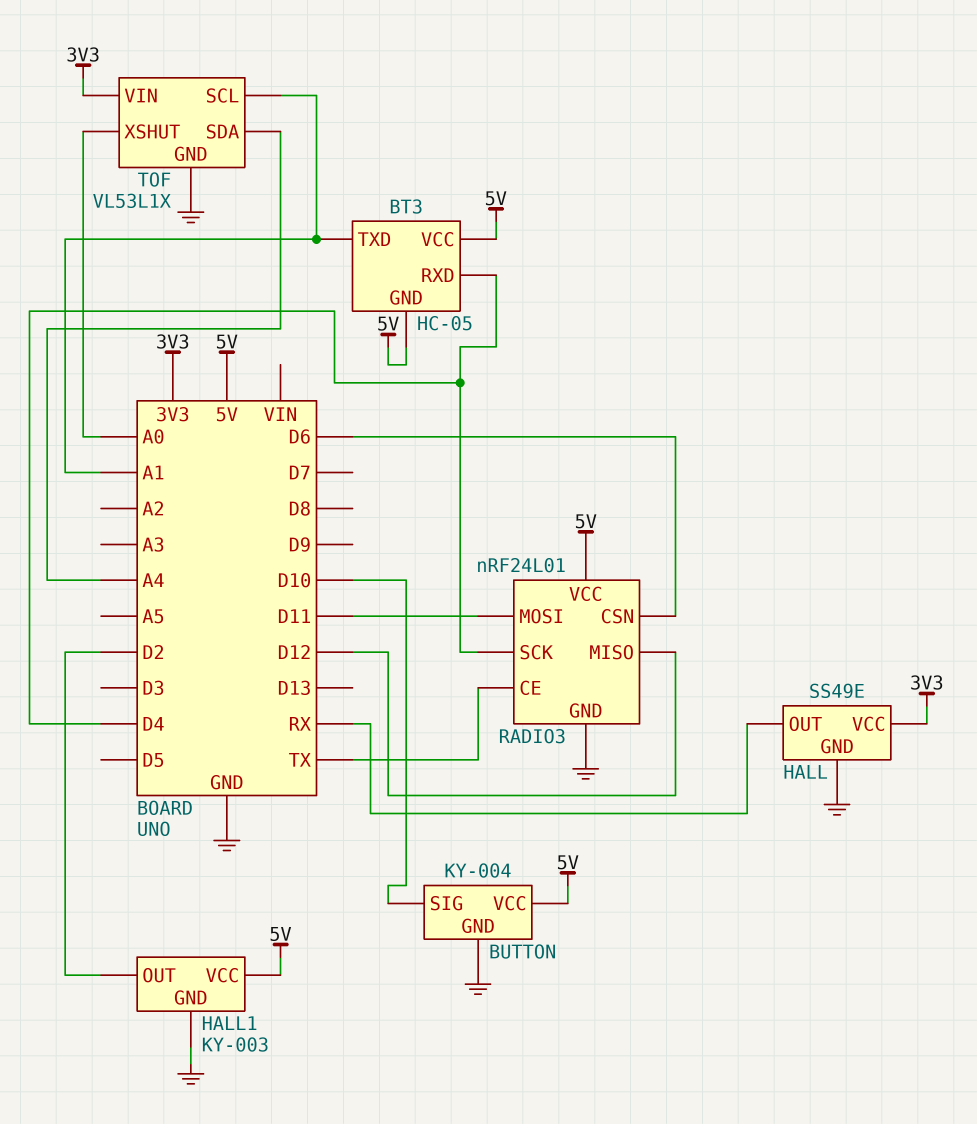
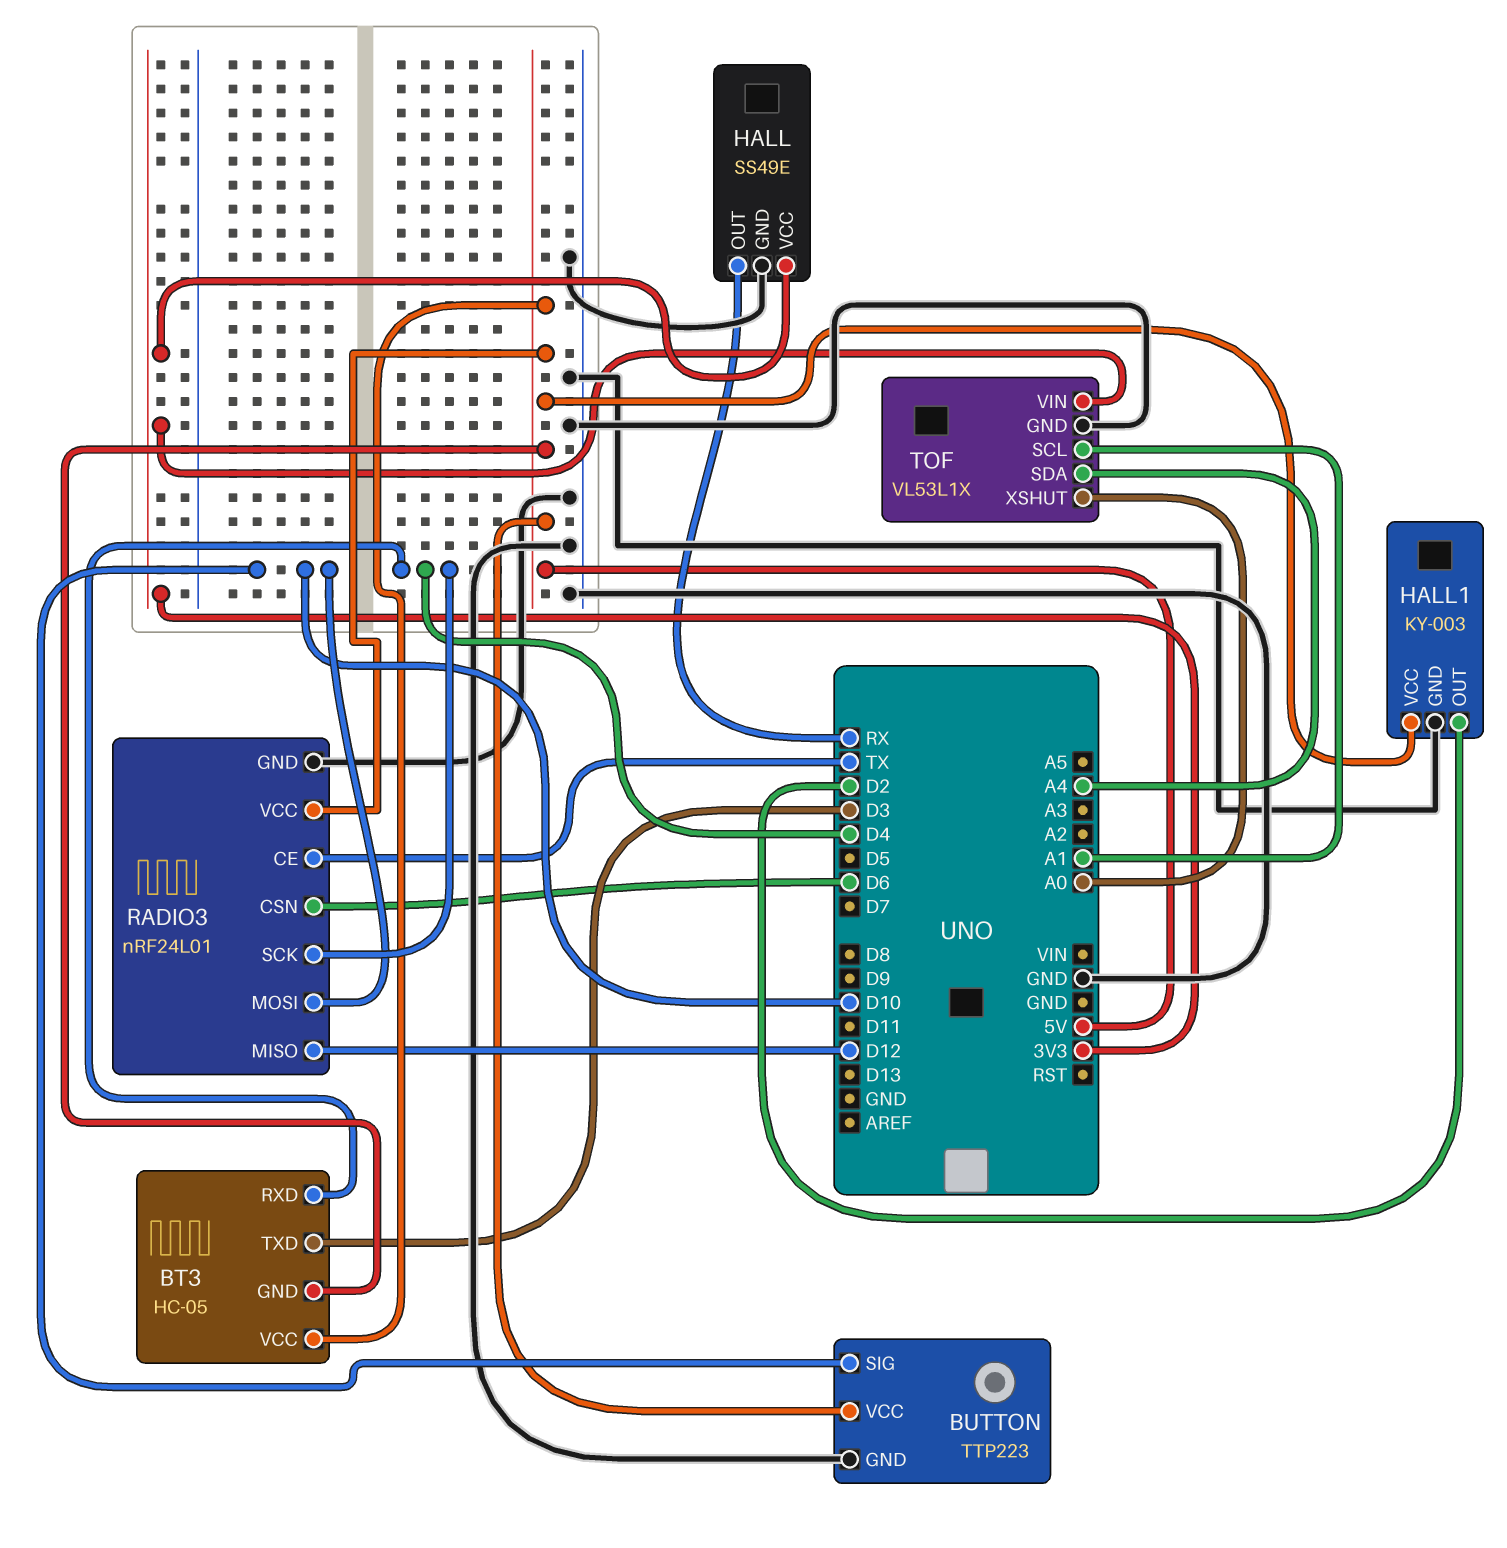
BT3 pin TXD: A1 -> D3
BUTTON: KY-004 -> TTP223
RADIO3 pin MOSI: D11 -> D10

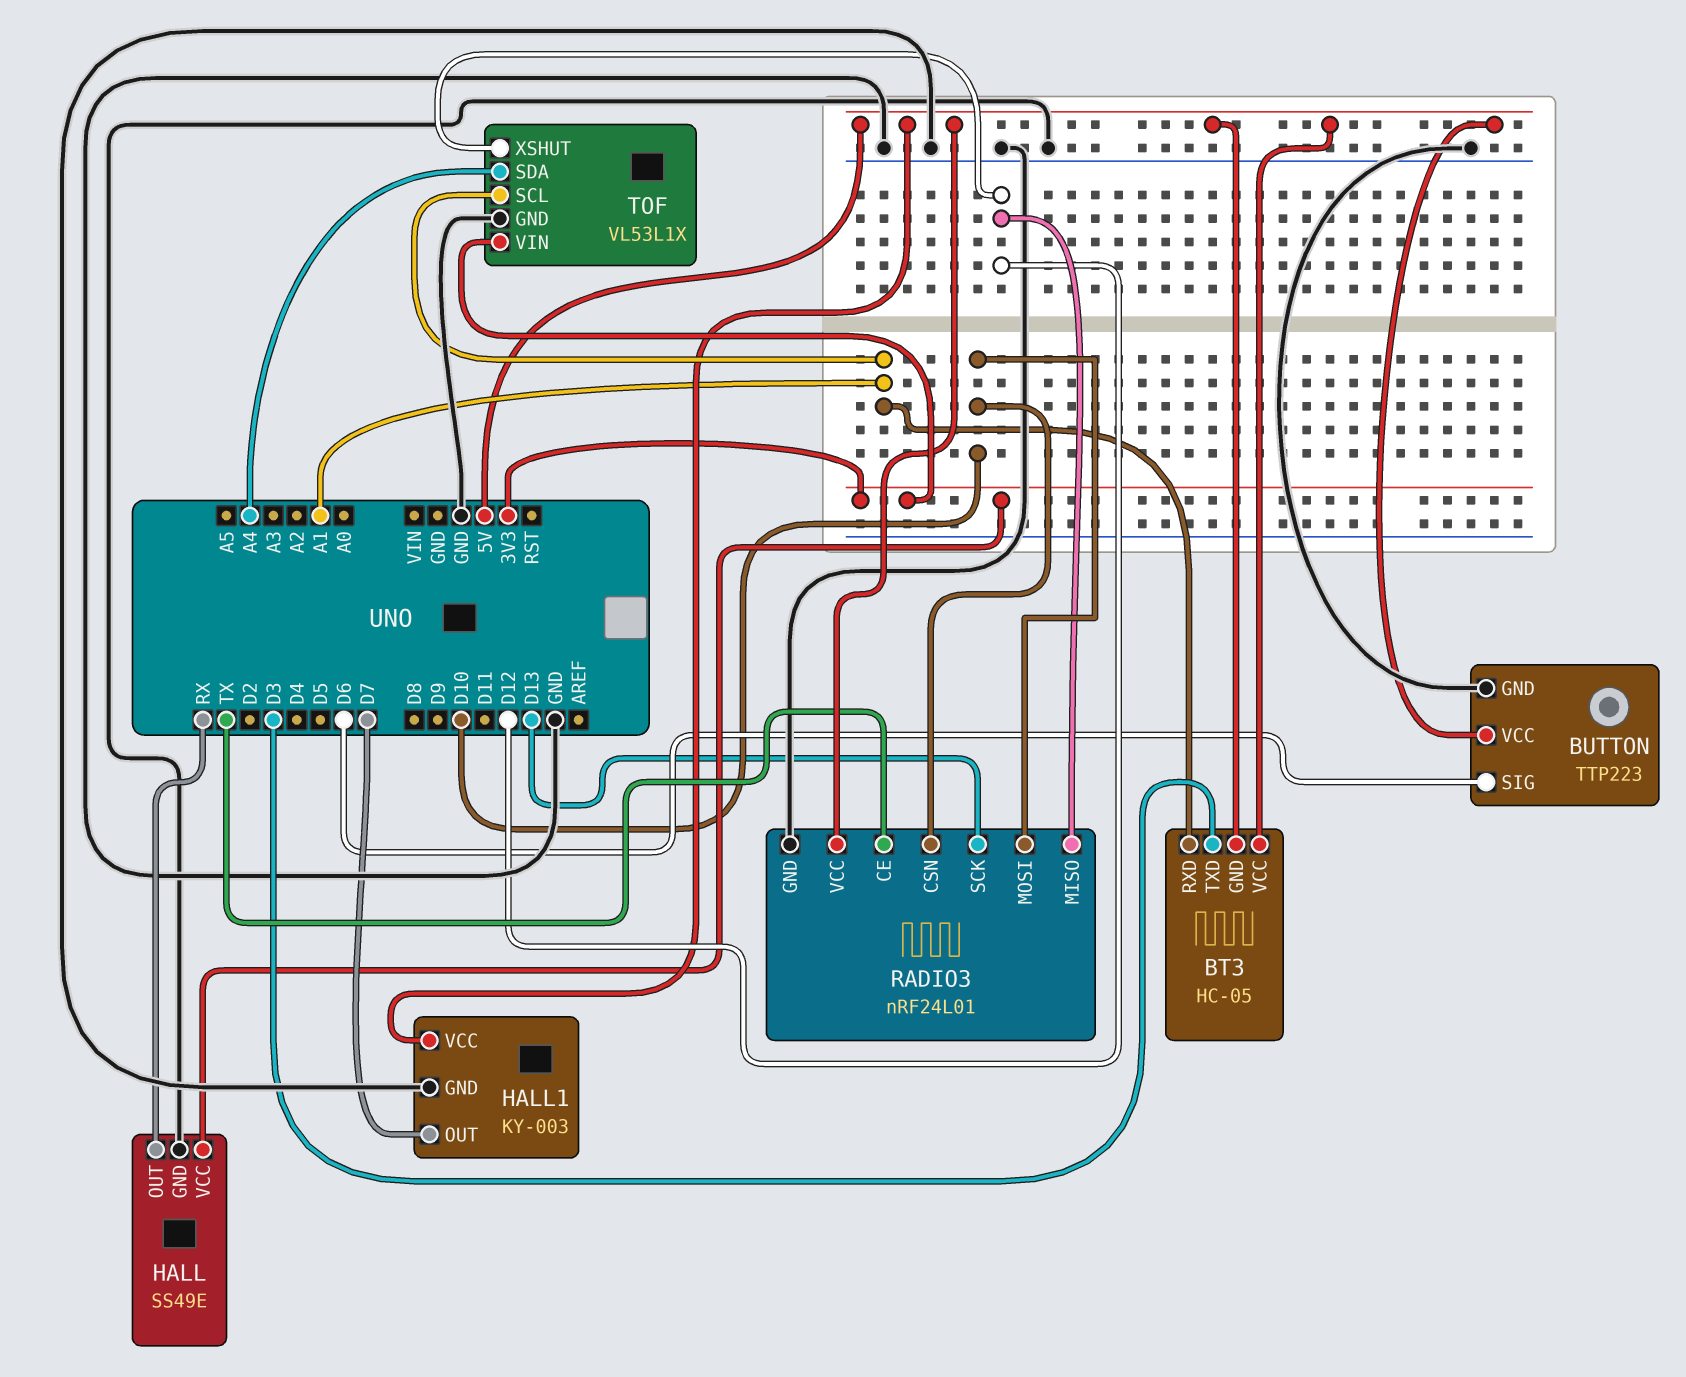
BT3 pin RXD: D4 -> A1
BUTTON pin SIG: D10 -> D6
HALL1 pin OUT: D2 -> D7
RADIO3 pin CSN: D6 -> D10
RADIO3 pin SCK: D4 -> D13
TOF pin XSHUT: A0 -> D12

